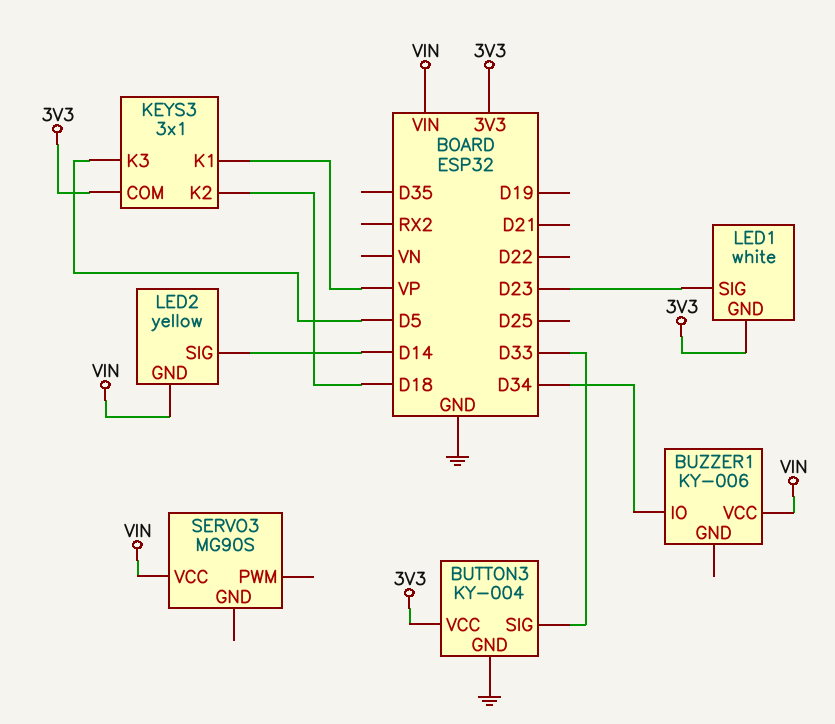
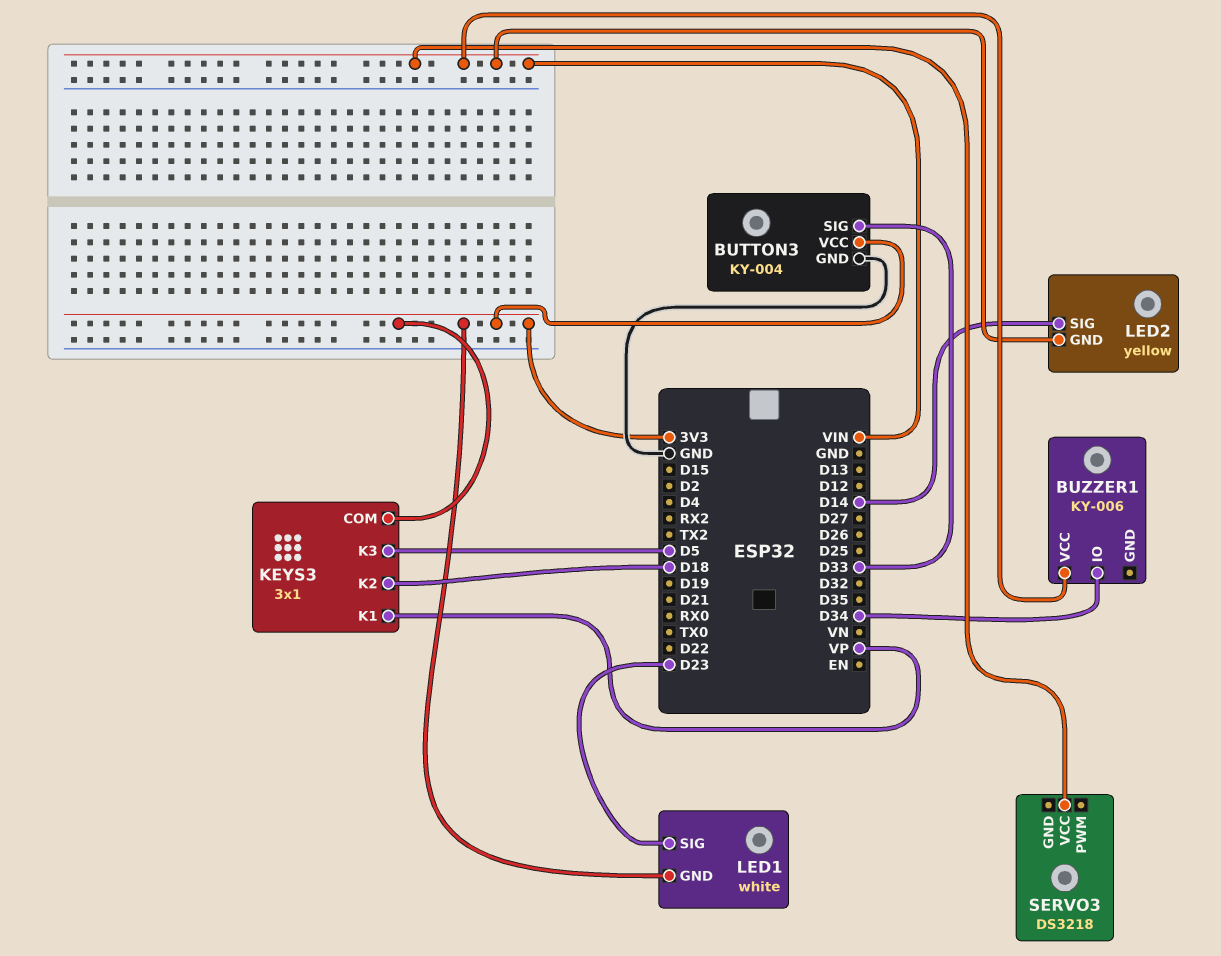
SERVO3: MG90S -> DS3218

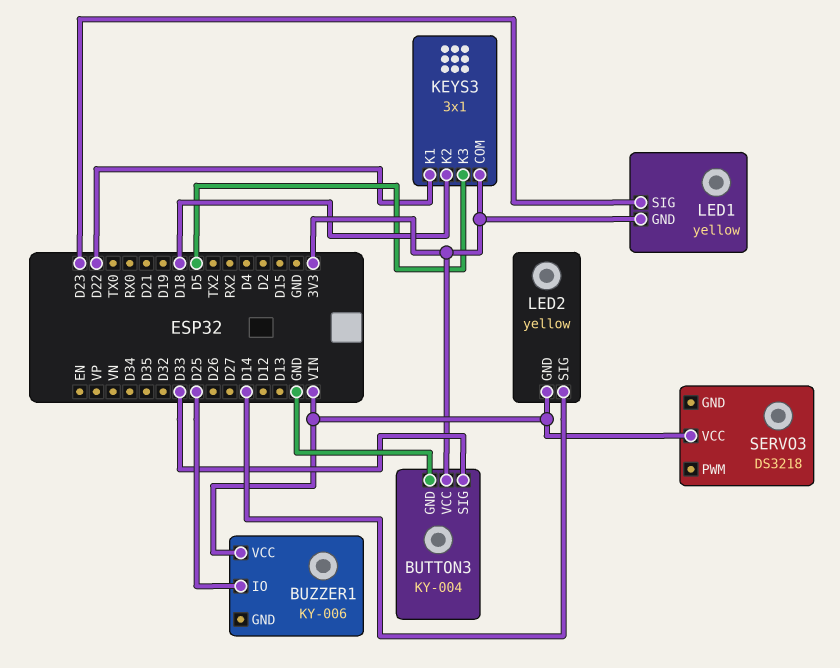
BUZZER1 pin IO: D34 -> D25
KEYS3 pin K1: VP -> D22
LED1: white -> yellow

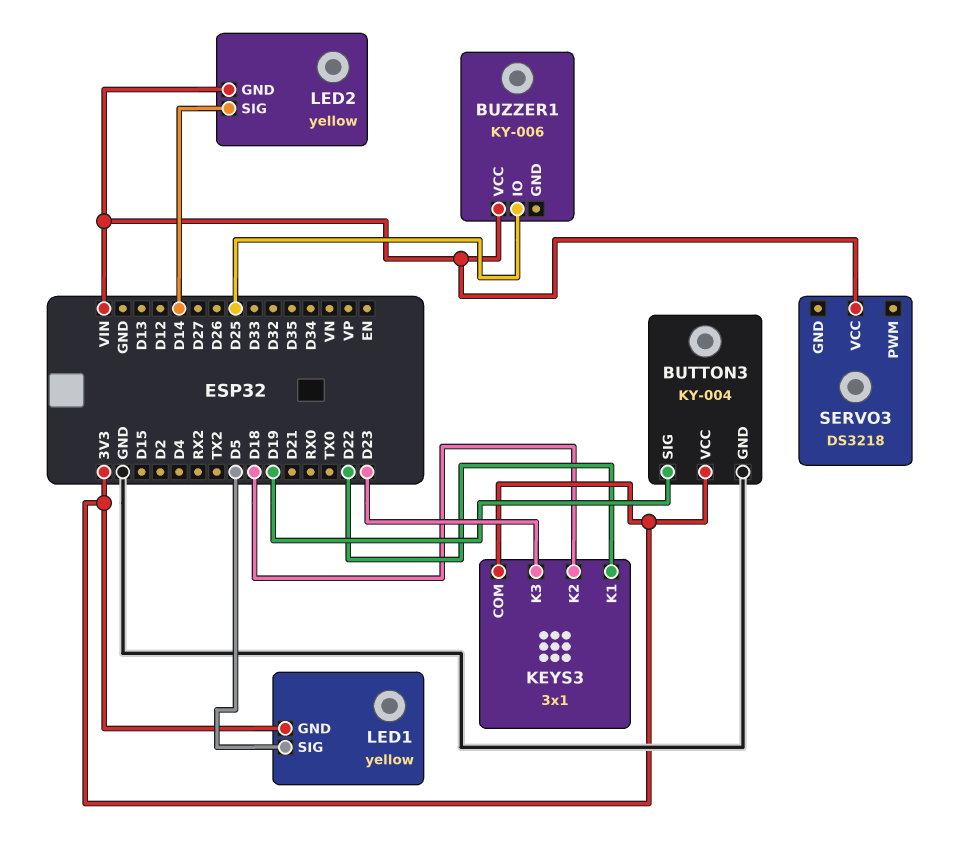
BUTTON3 pin SIG: D33 -> D19
KEYS3 pin K3: D5 -> D23
LED1 pin SIG: D23 -> D5

